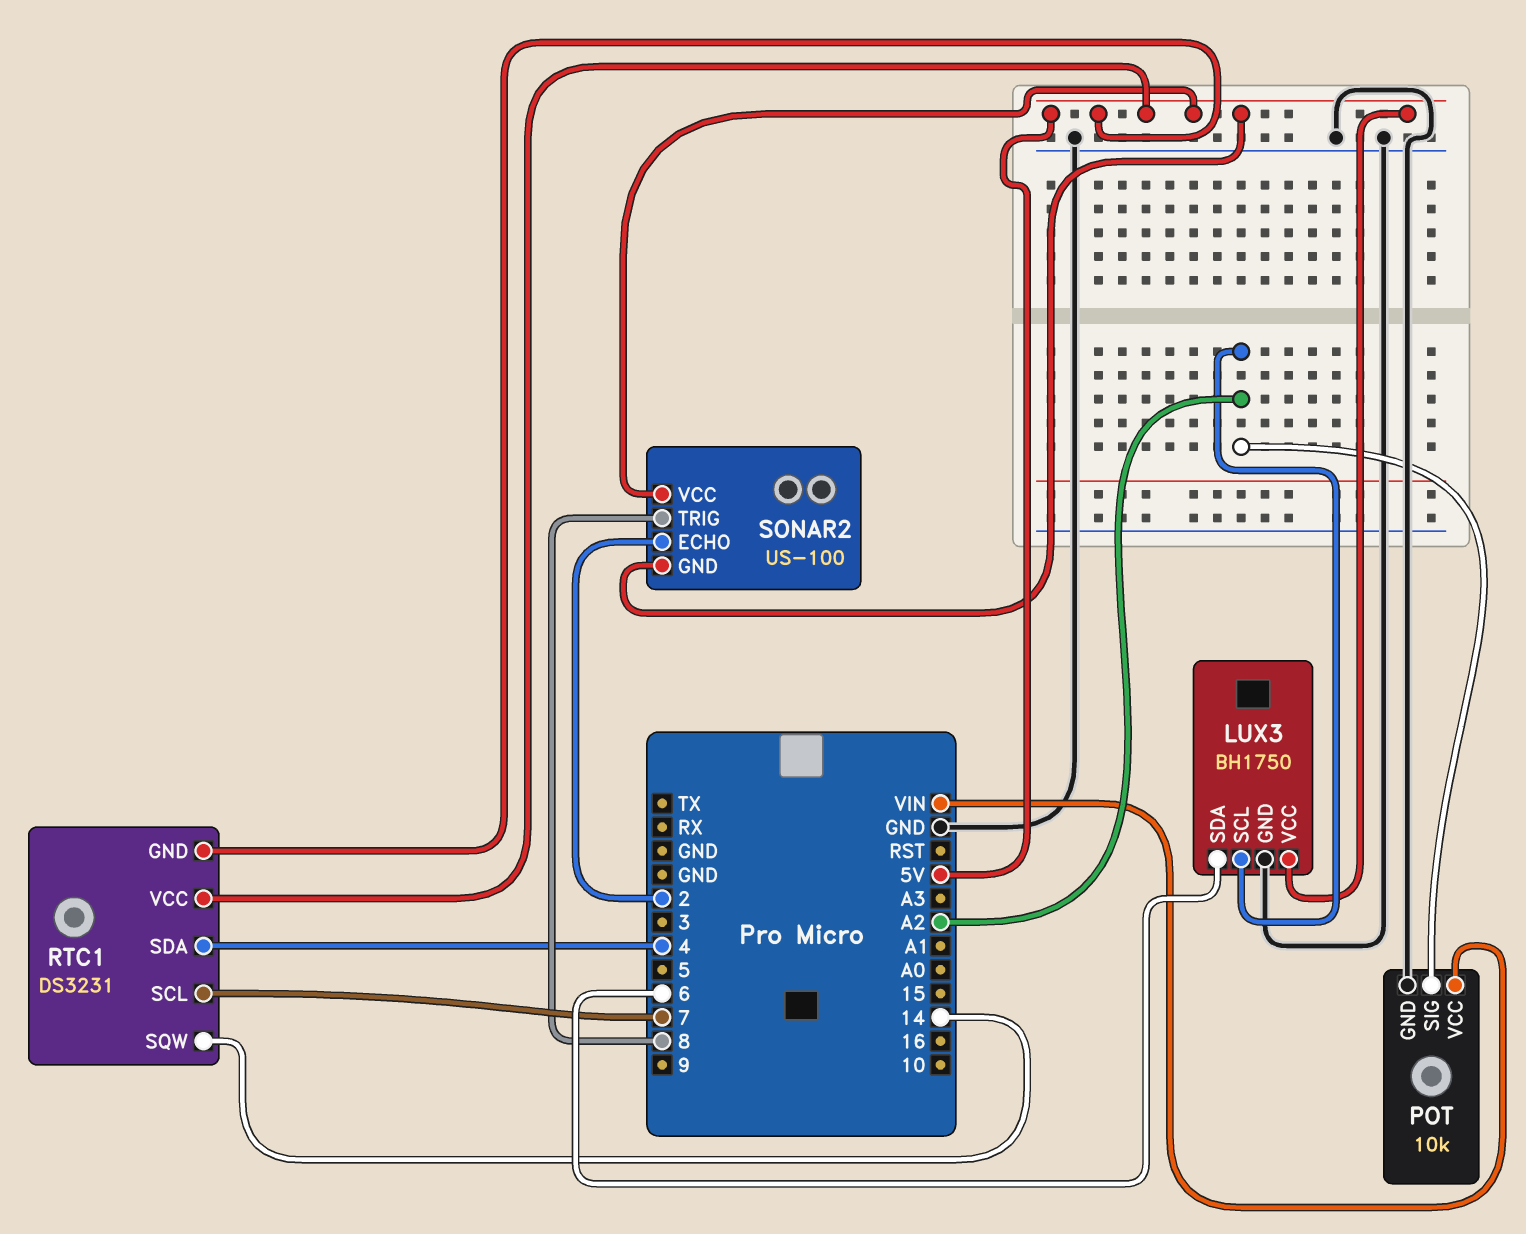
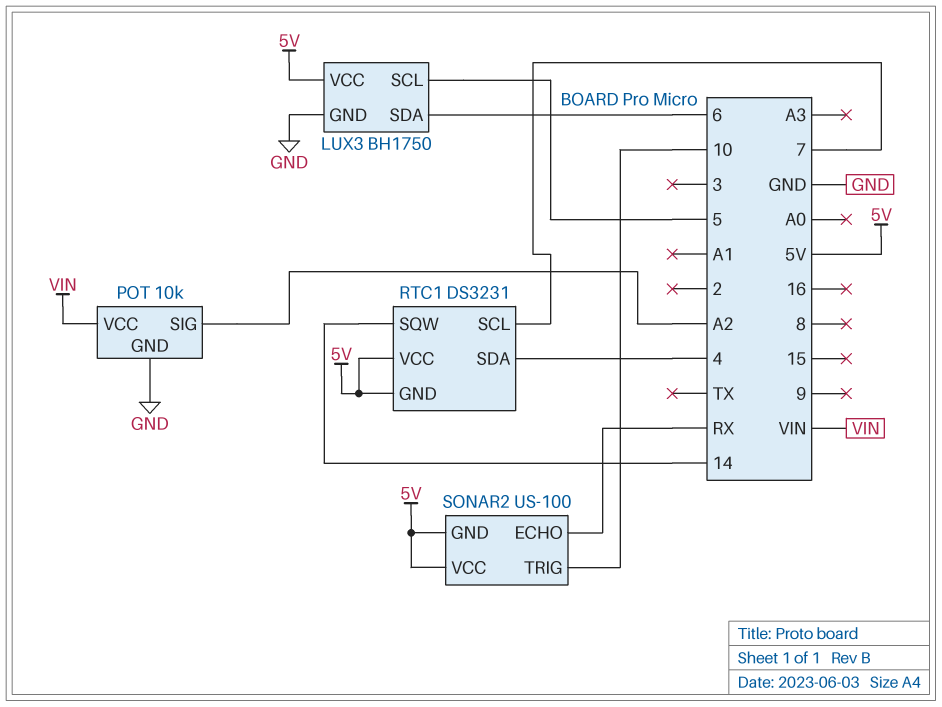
LUX3 pin SCL: A2 -> 5
SONAR2 pin ECHO: 2 -> RX
SONAR2 pin TRIG: 8 -> 10

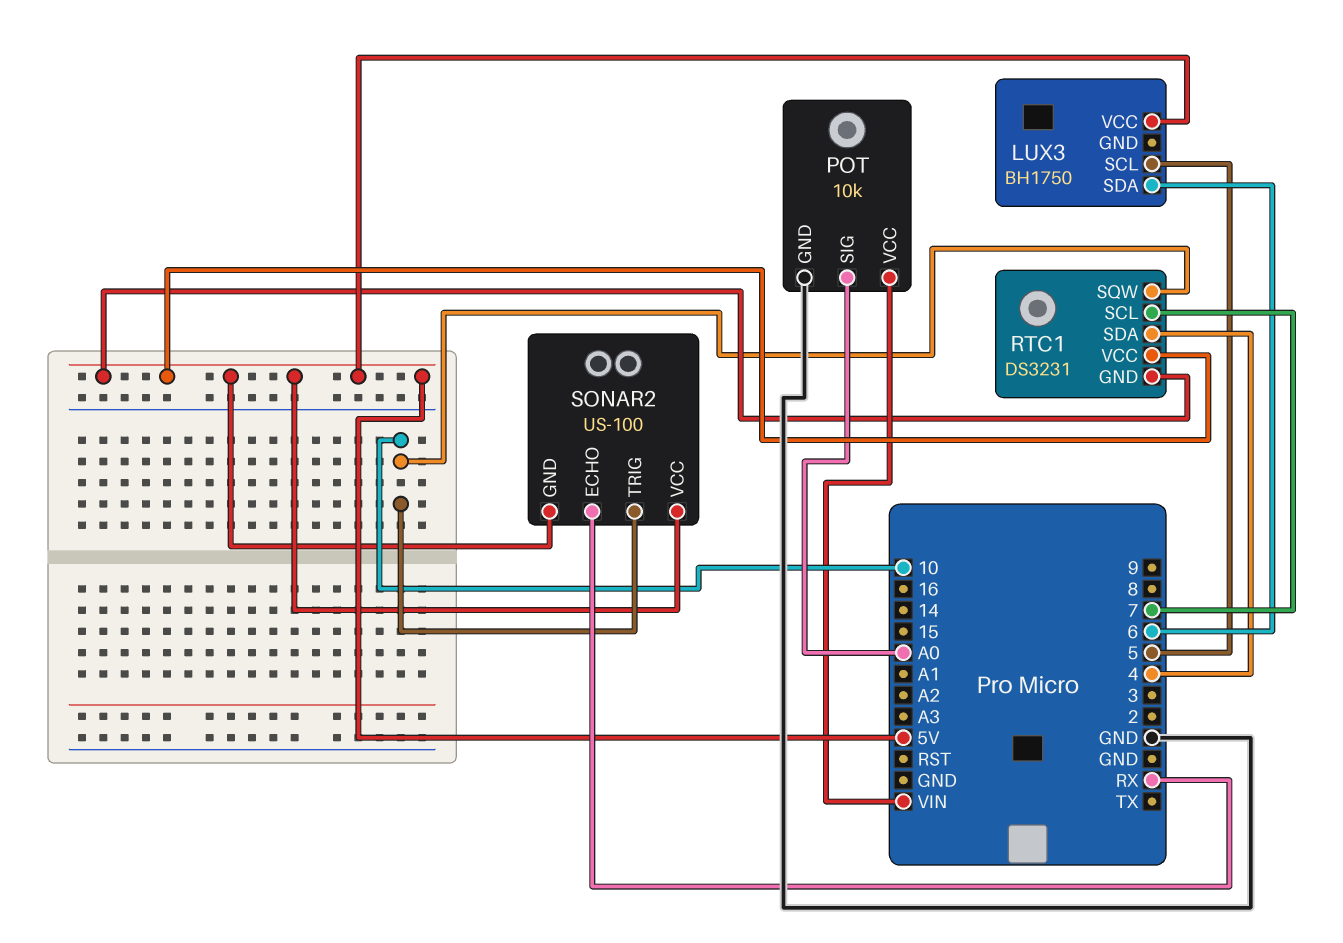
LUX3 pin GND: GND -> none
POT pin SIG: A2 -> A0
RTC1 pin SQW: 14 -> 10

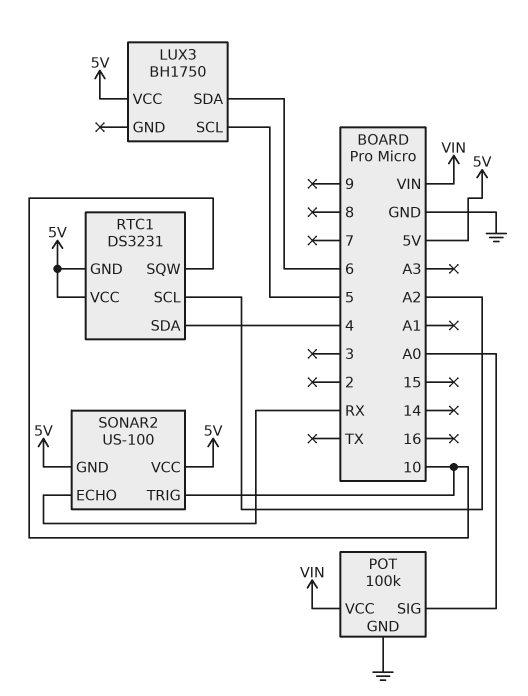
POT: 10k -> 100k
RTC1 pin SCL: 7 -> A2

